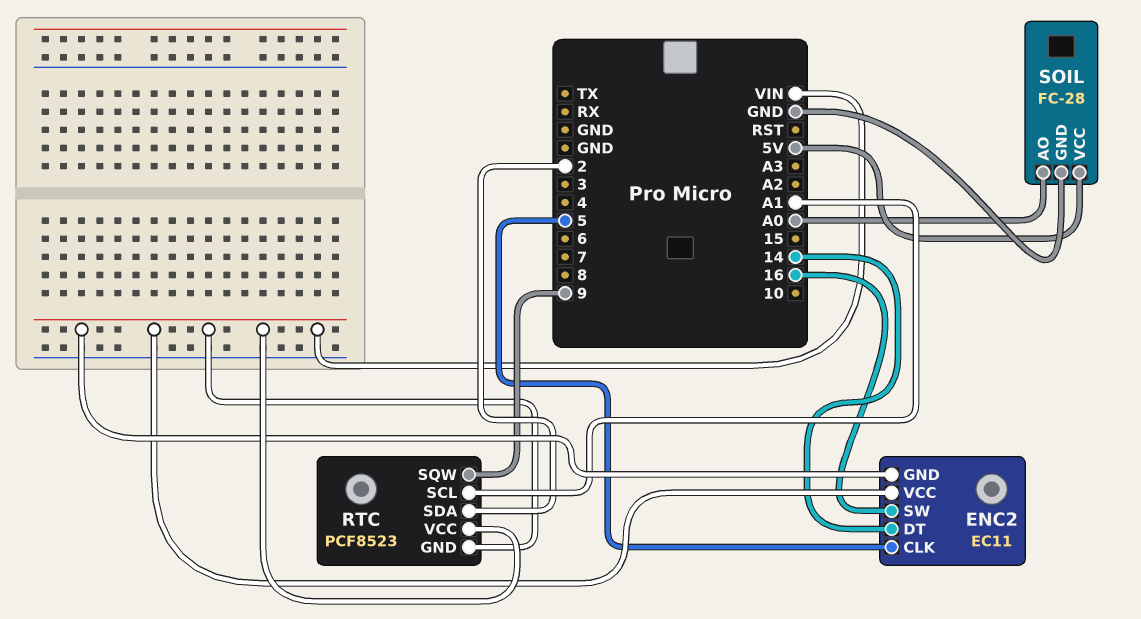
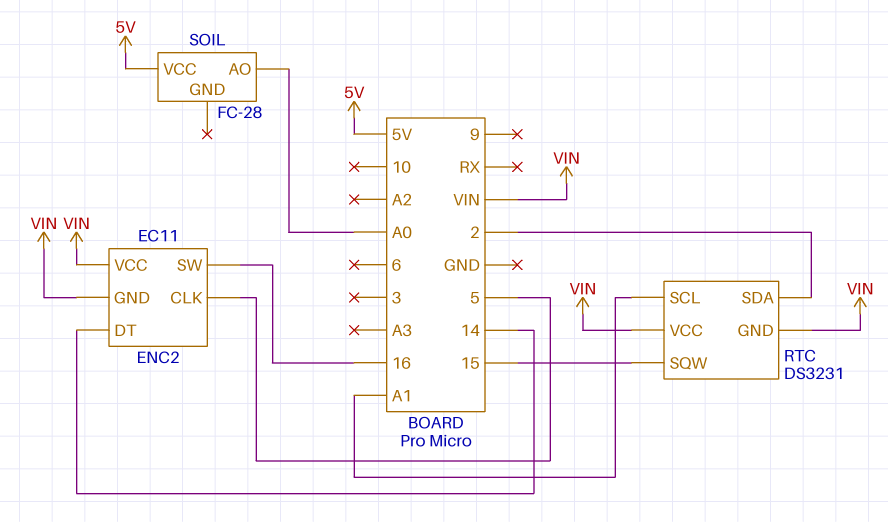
RTC: PCF8523 -> DS3231
RTC pin SQW: 9 -> 15
SOIL pin GND: GND -> none

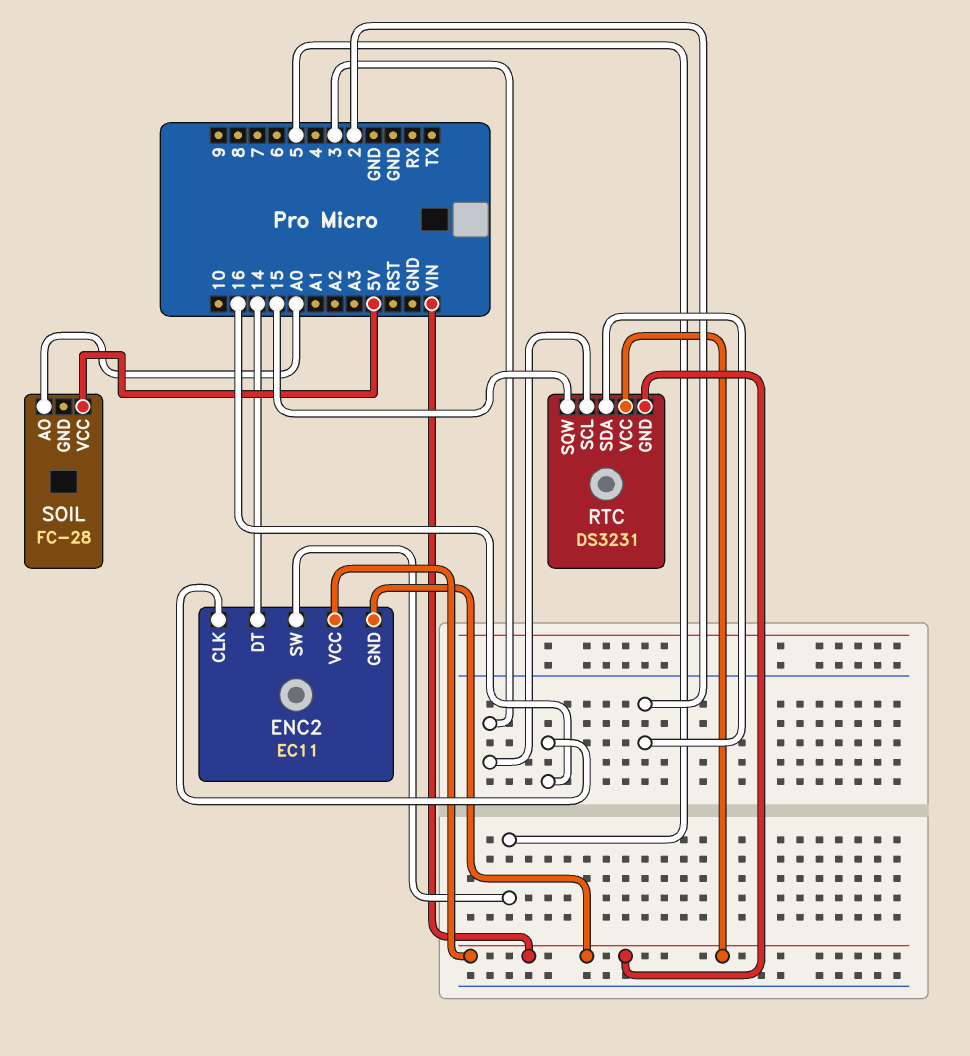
ENC2 pin CLK: 5 -> 16
ENC2 pin SW: 16 -> 5
RTC pin SCL: A1 -> 3

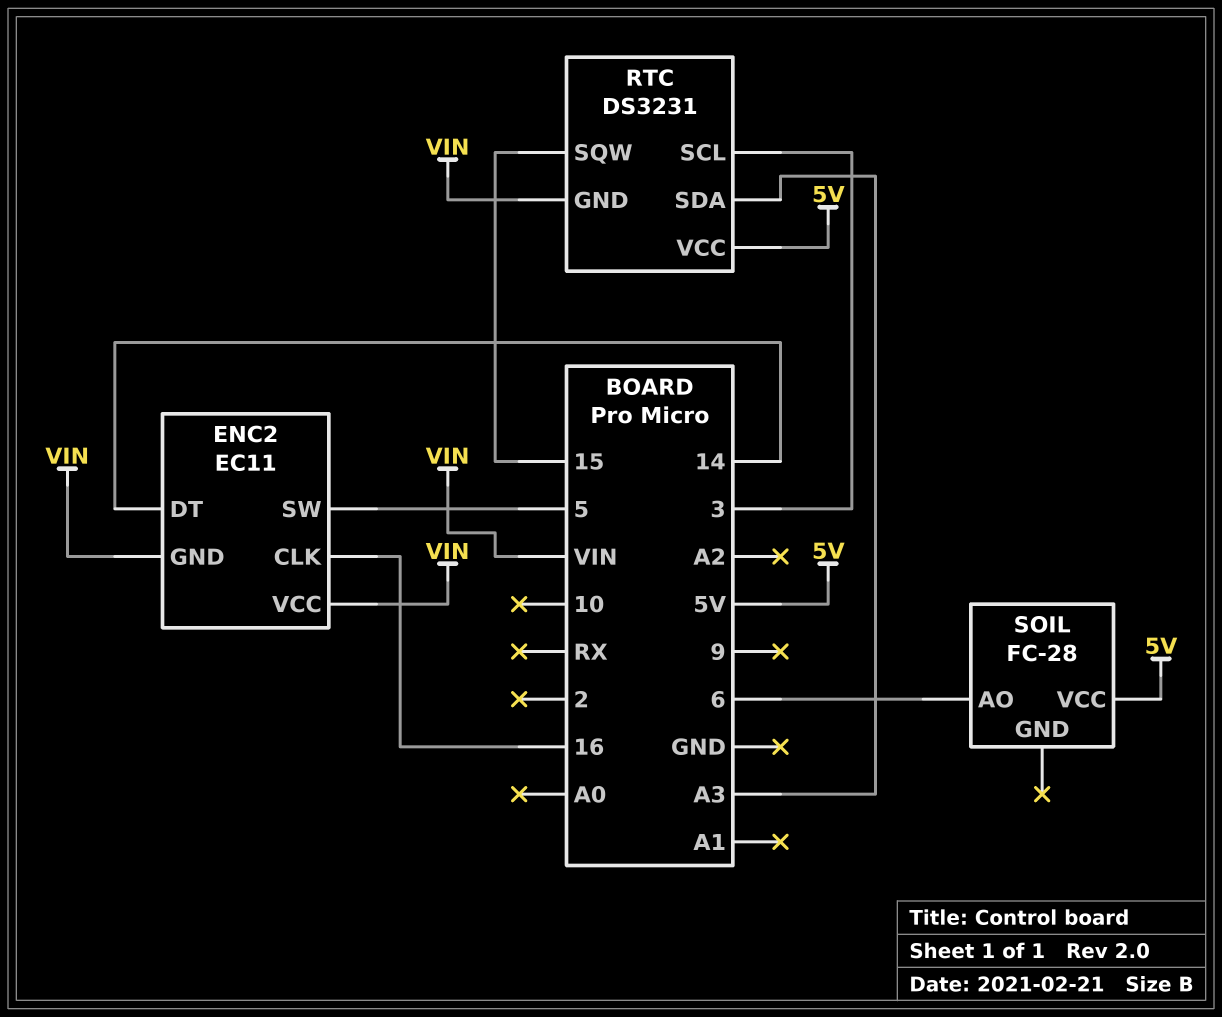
RTC pin SDA: 2 -> A3
RTC pin VCC: VIN -> 5V
SOIL pin AO: A0 -> 6

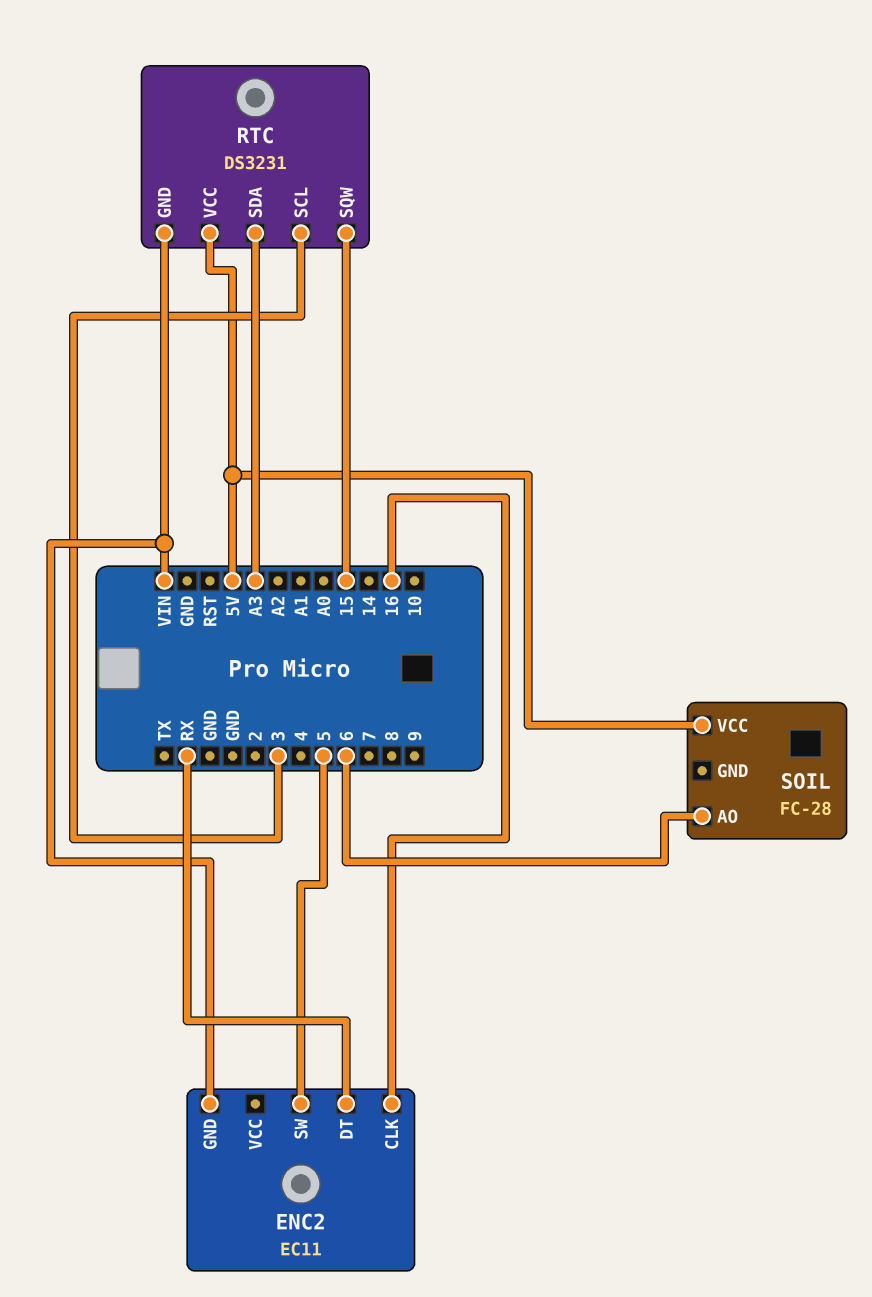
ENC2 pin DT: 14 -> RX
ENC2 pin VCC: VIN -> none

